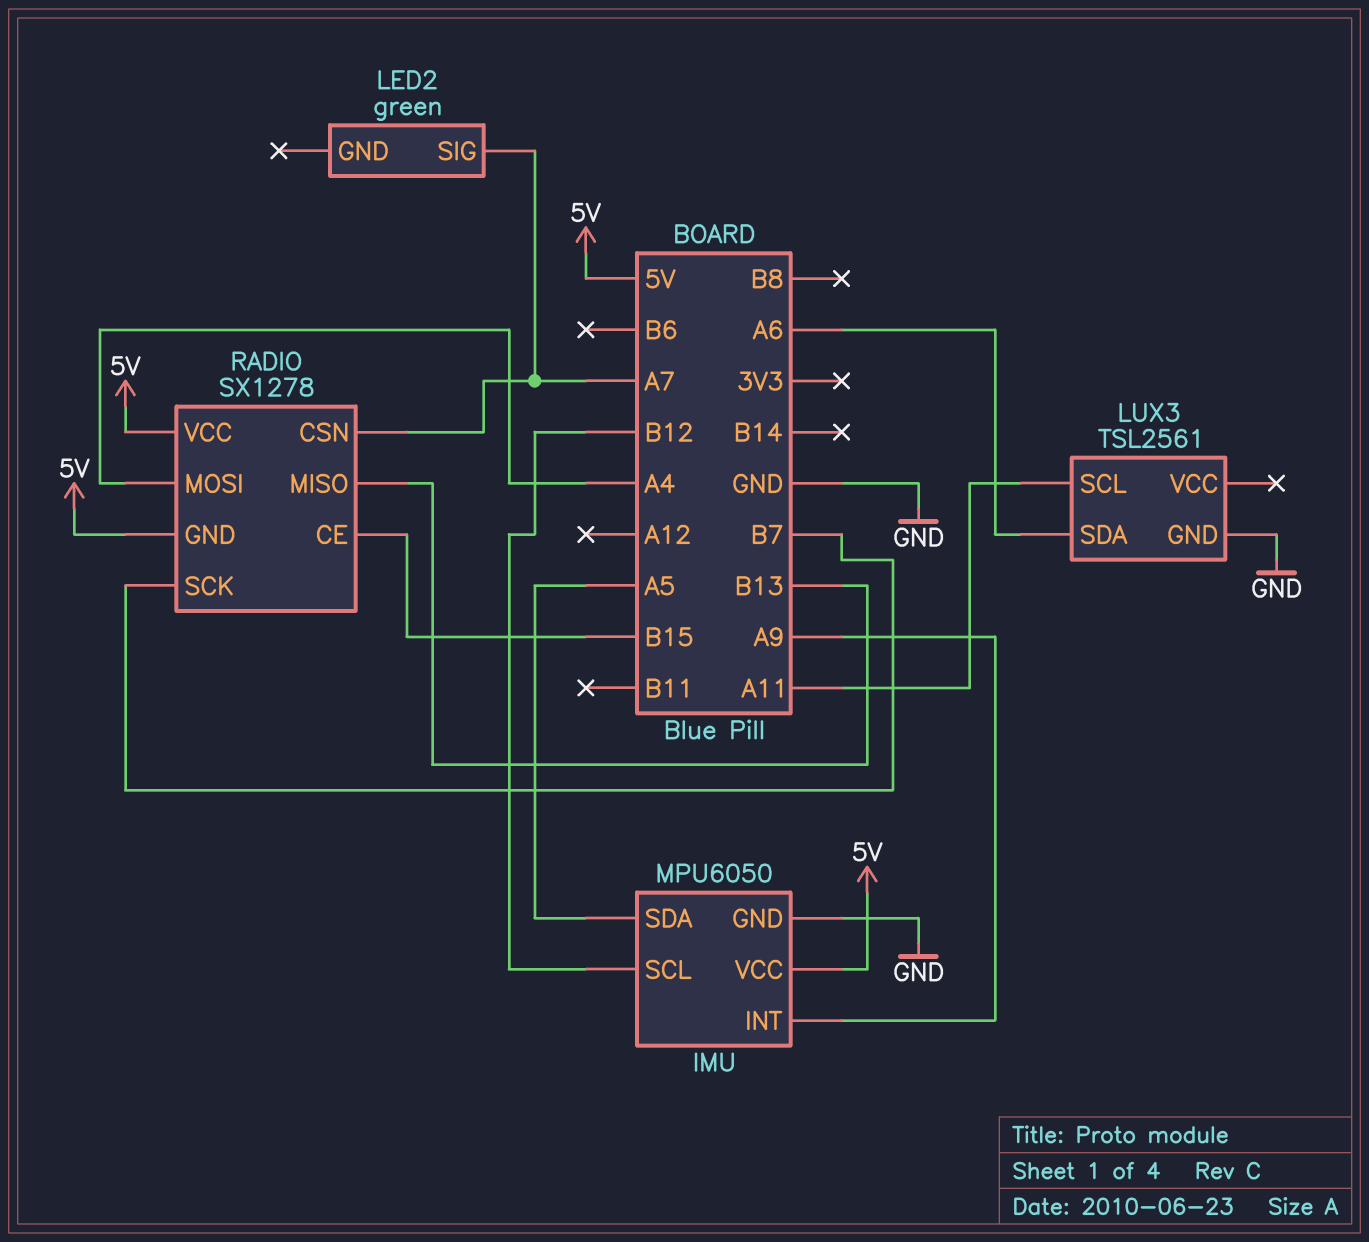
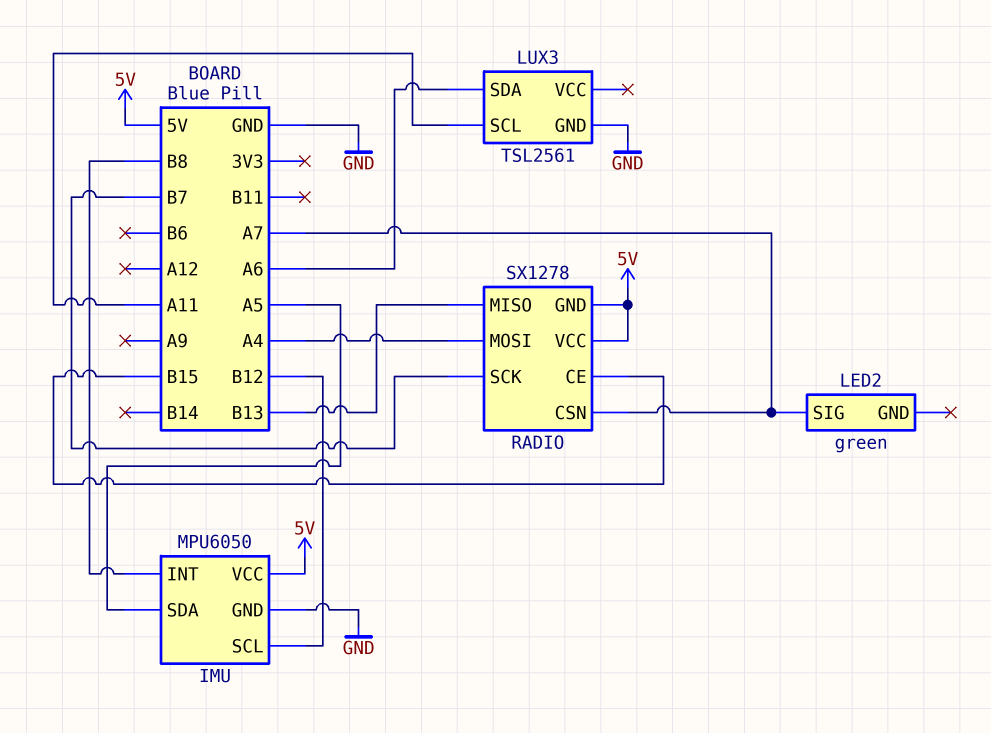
IMU pin INT: A9 -> B8

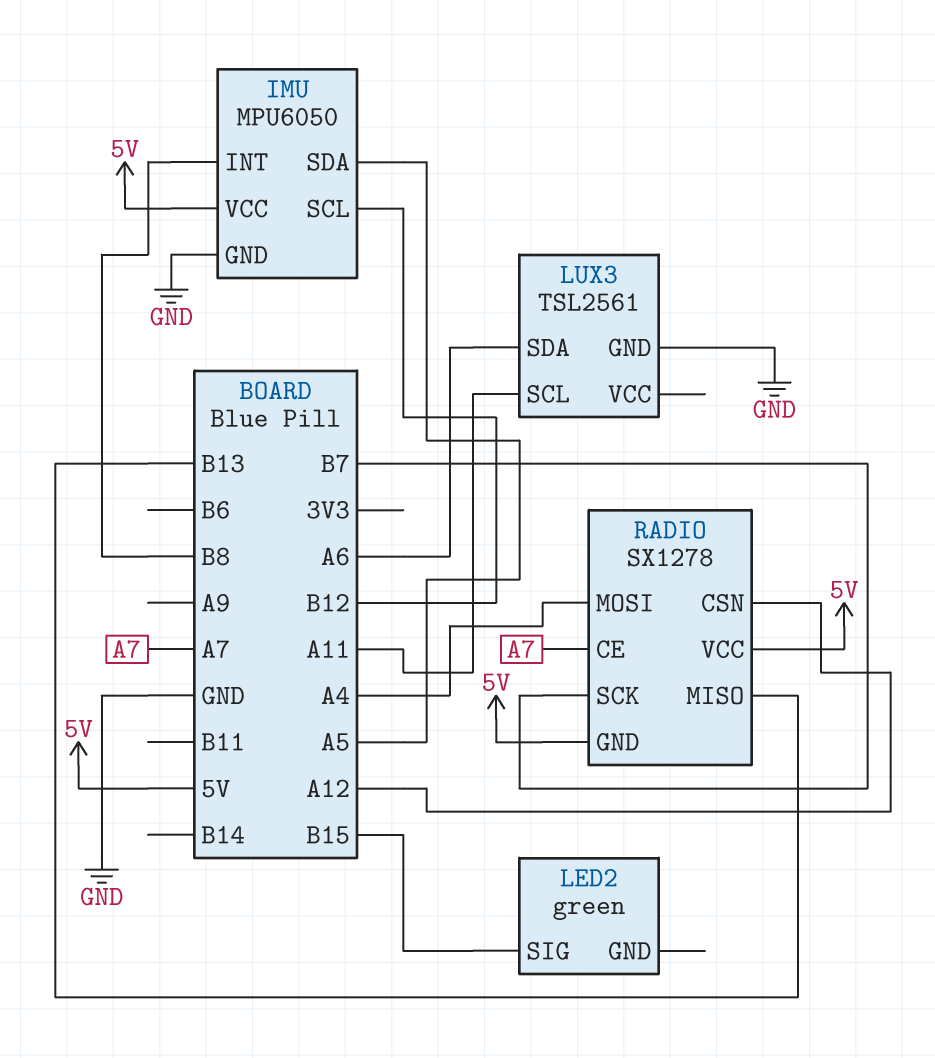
LED2 pin SIG: A7 -> B15
RADIO pin CE: B15 -> A7
RADIO pin CSN: A7 -> A12

